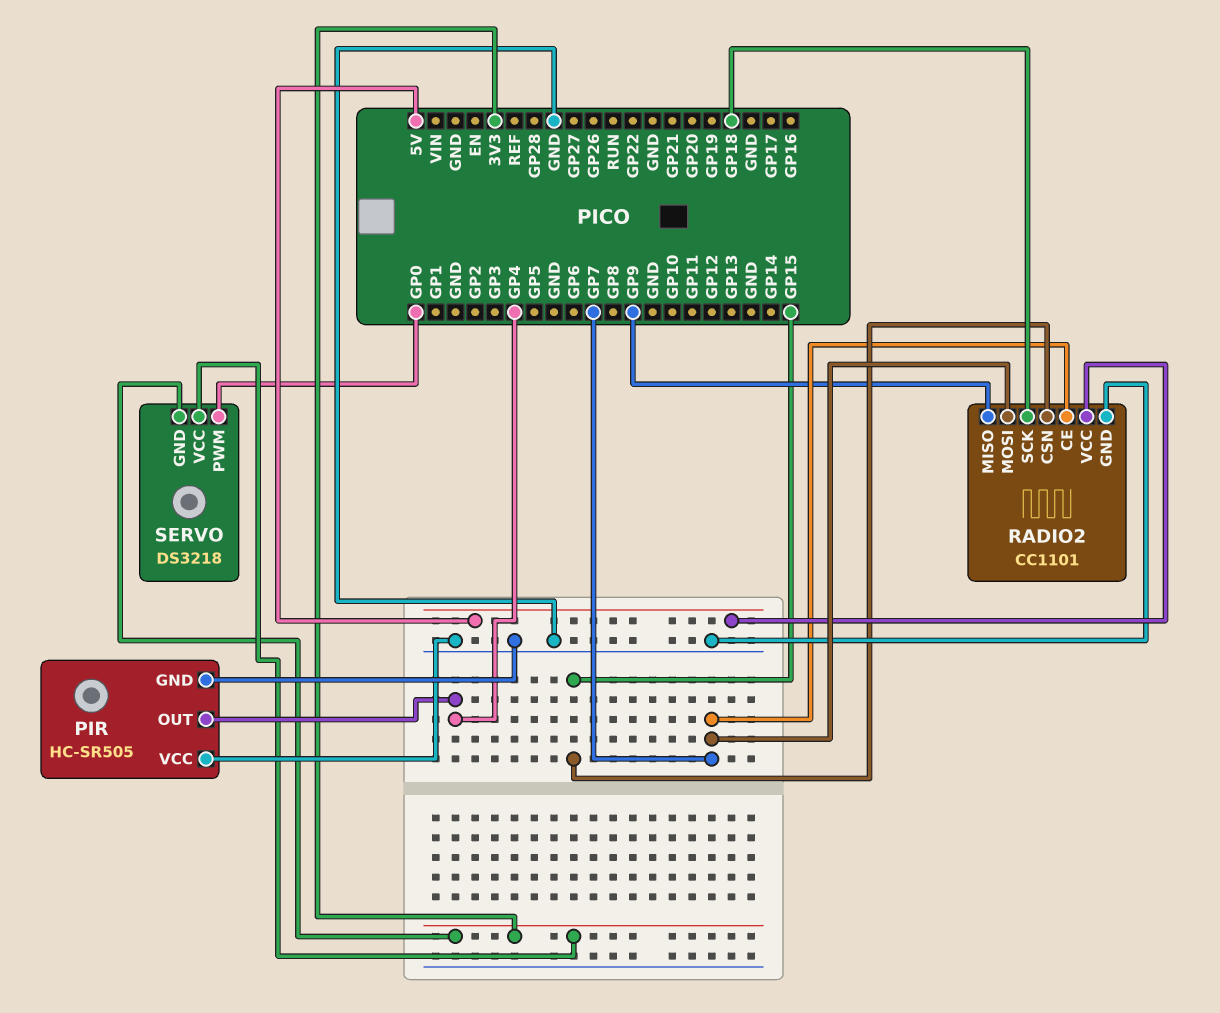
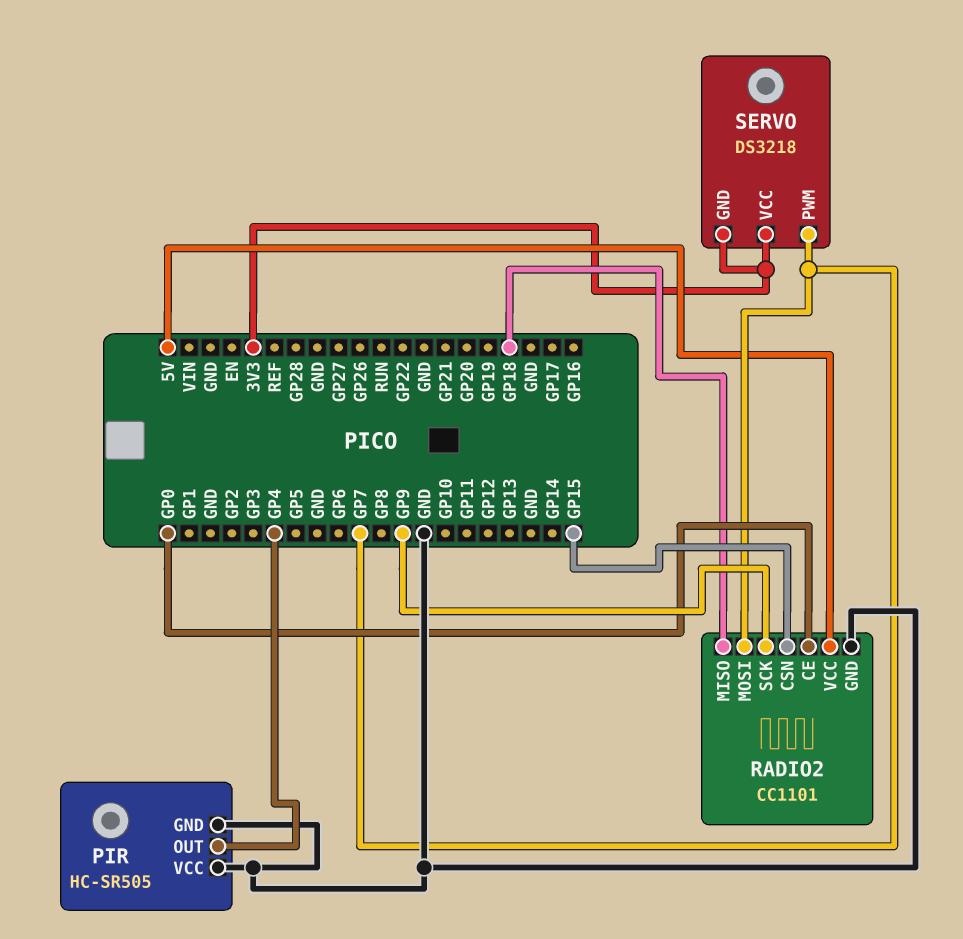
RADIO2 pin CE: GP7 -> GP0
RADIO2 pin MISO: GP9 -> GP18
RADIO2 pin SCK: GP18 -> GP9
SERVO pin PWM: GP0 -> GP7

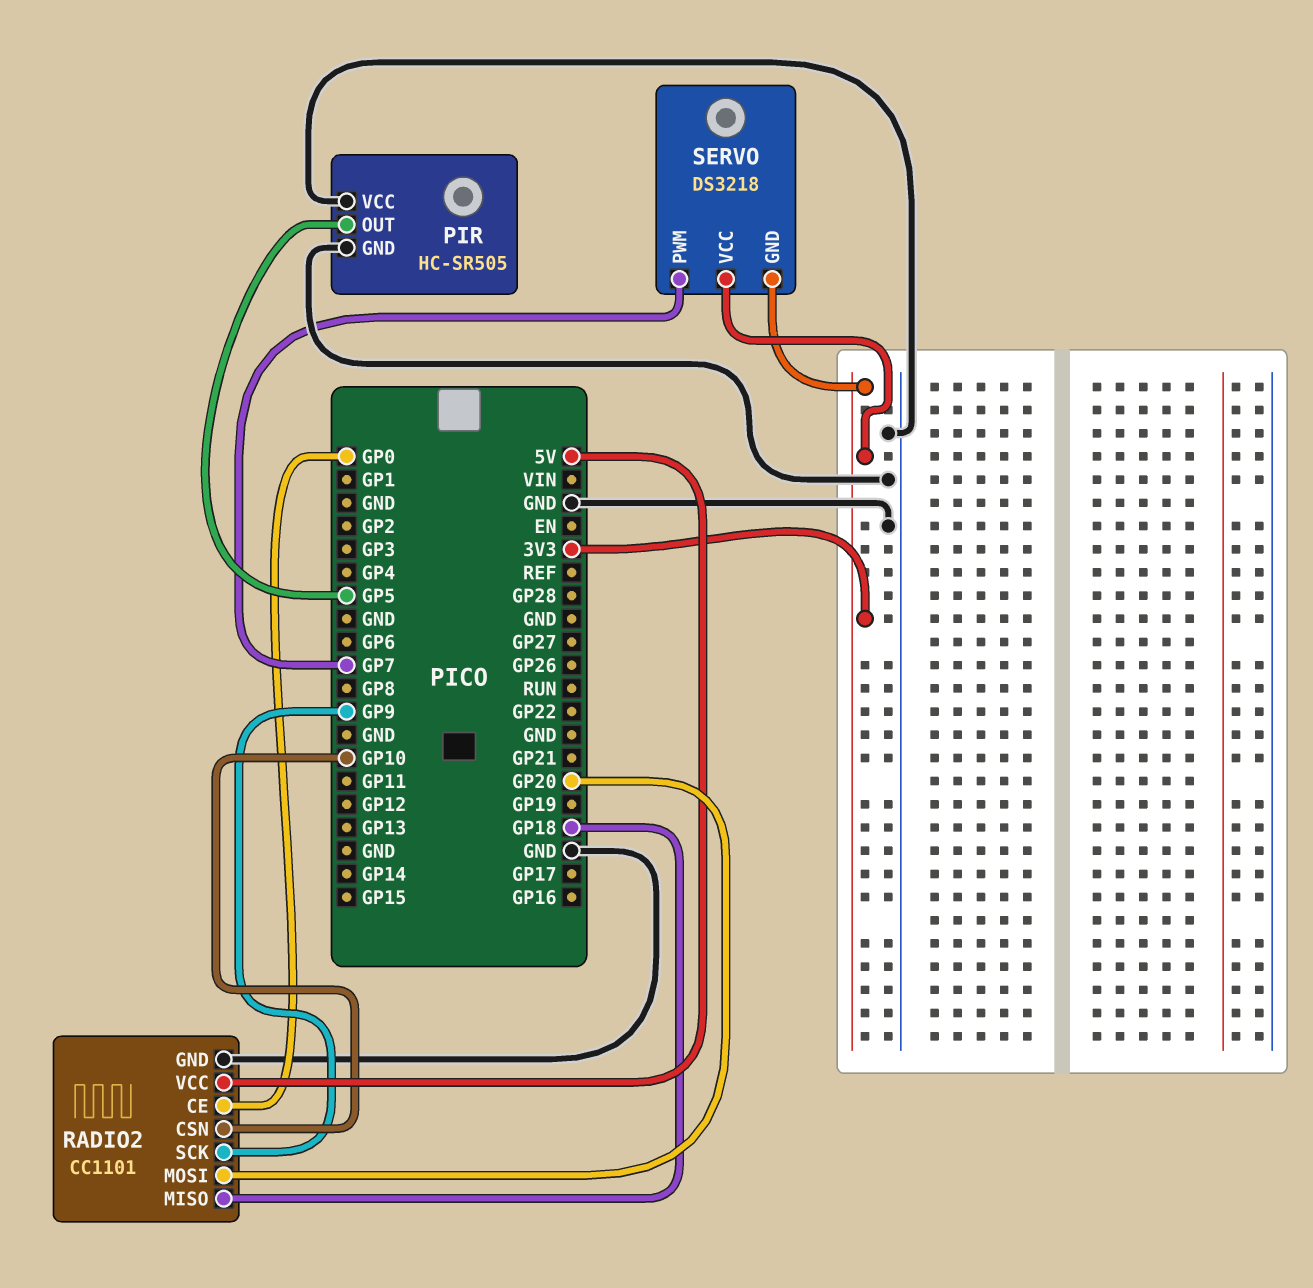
PIR pin OUT: GP4 -> GP5
RADIO2 pin CSN: GP15 -> GP10
RADIO2 pin MOSI: GP7 -> GP20

